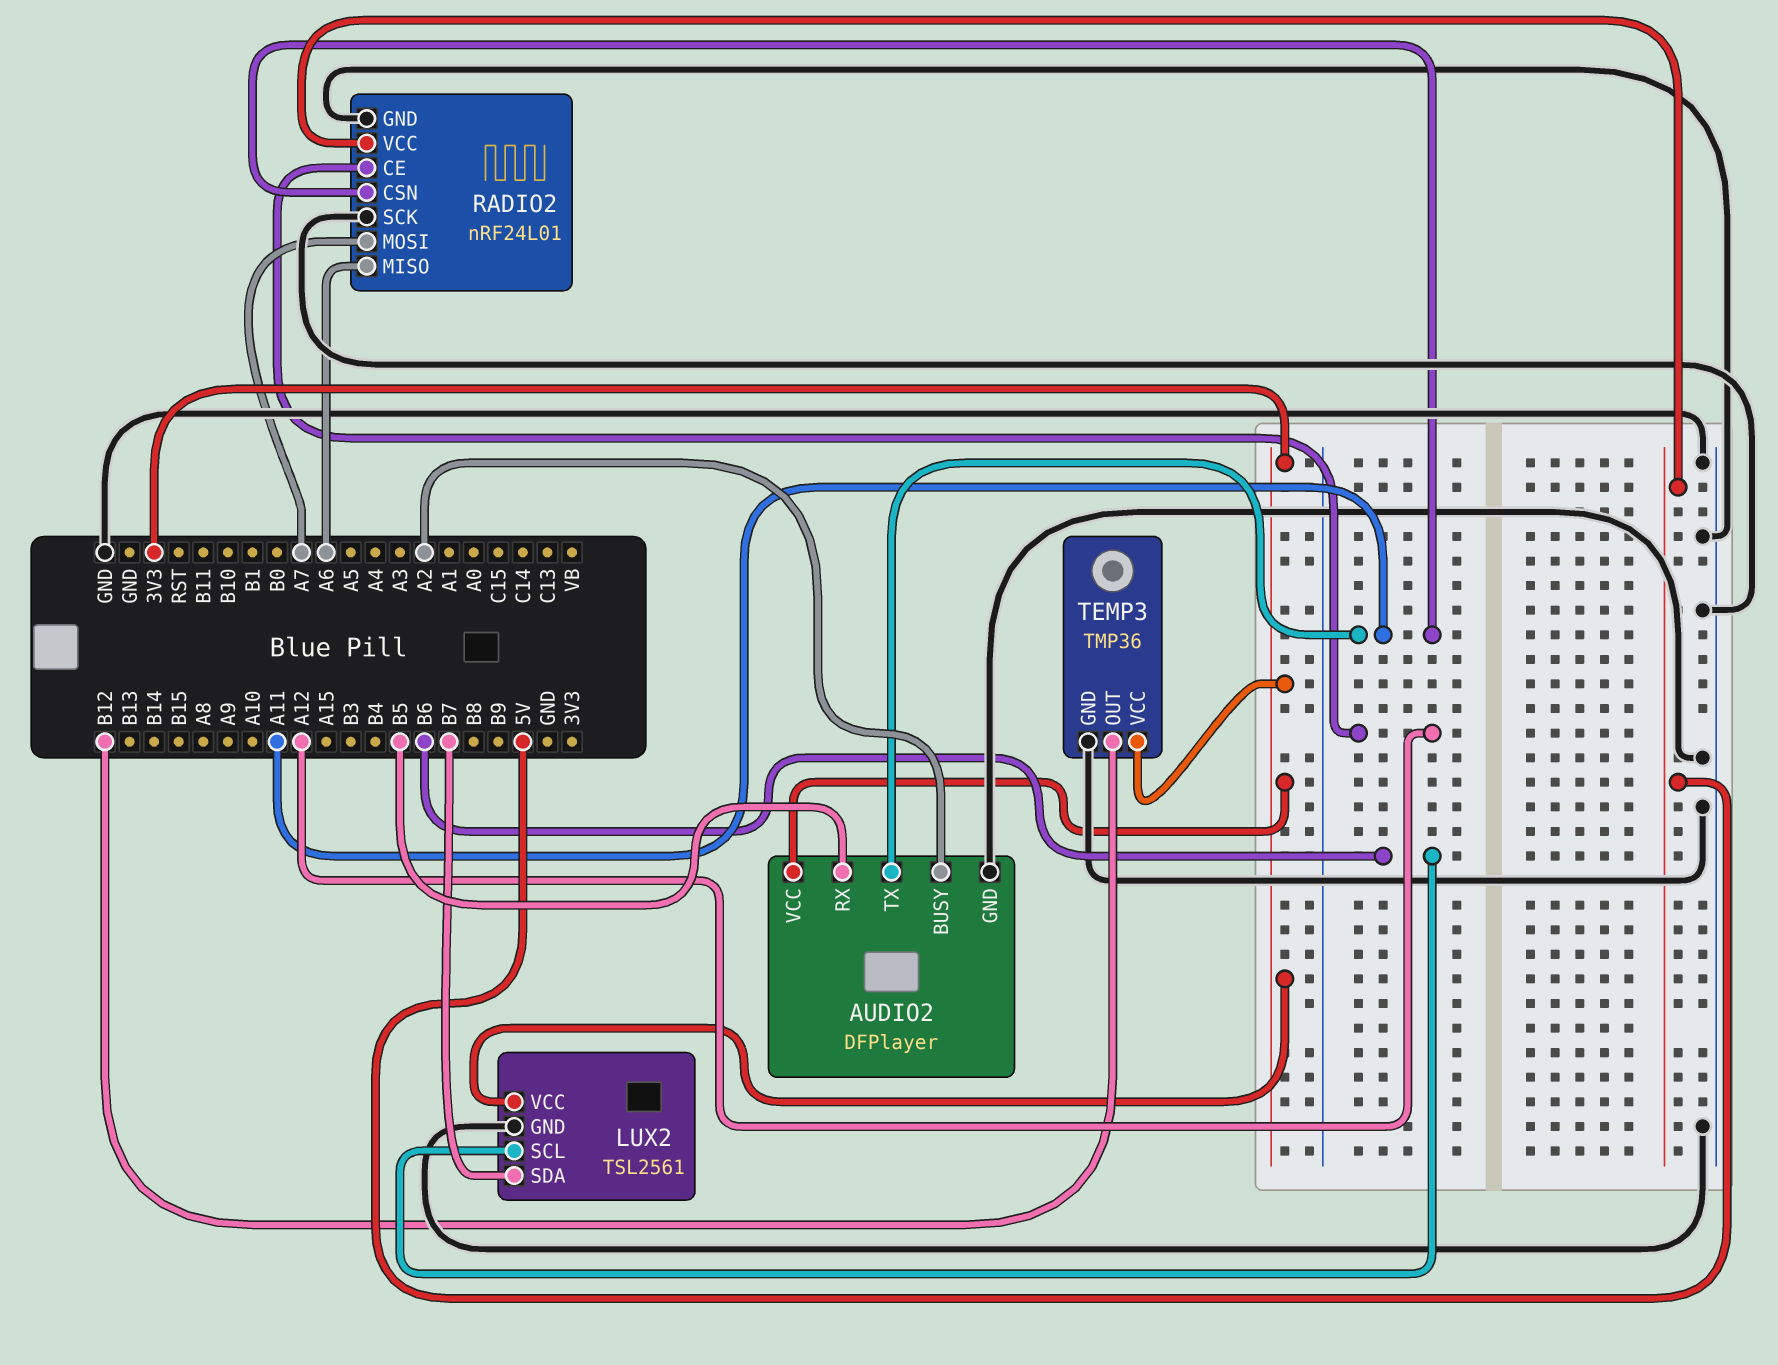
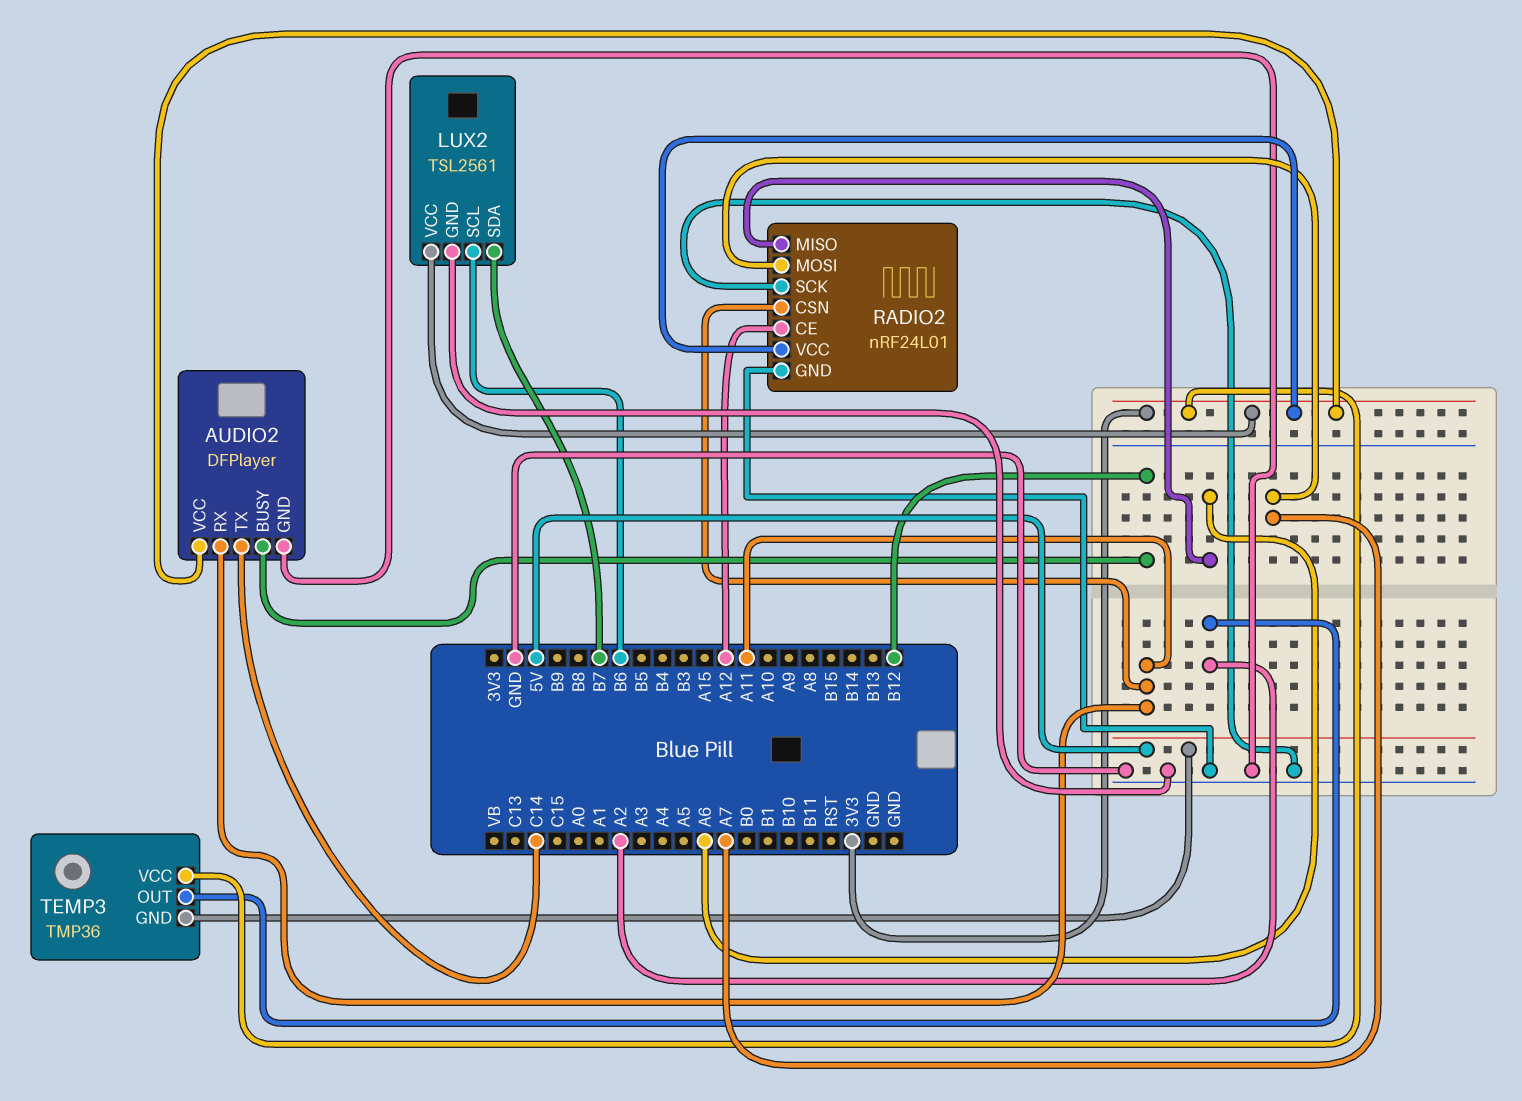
AUDIO2 pin BUSY: A2 -> B12
AUDIO2 pin RX: B5 -> A11
AUDIO2 pin TX: A11 -> C14
RADIO2 pin VCC: 5V -> 3V3
TEMP3 pin GND: GND -> 5V
TEMP3 pin OUT: B12 -> A2

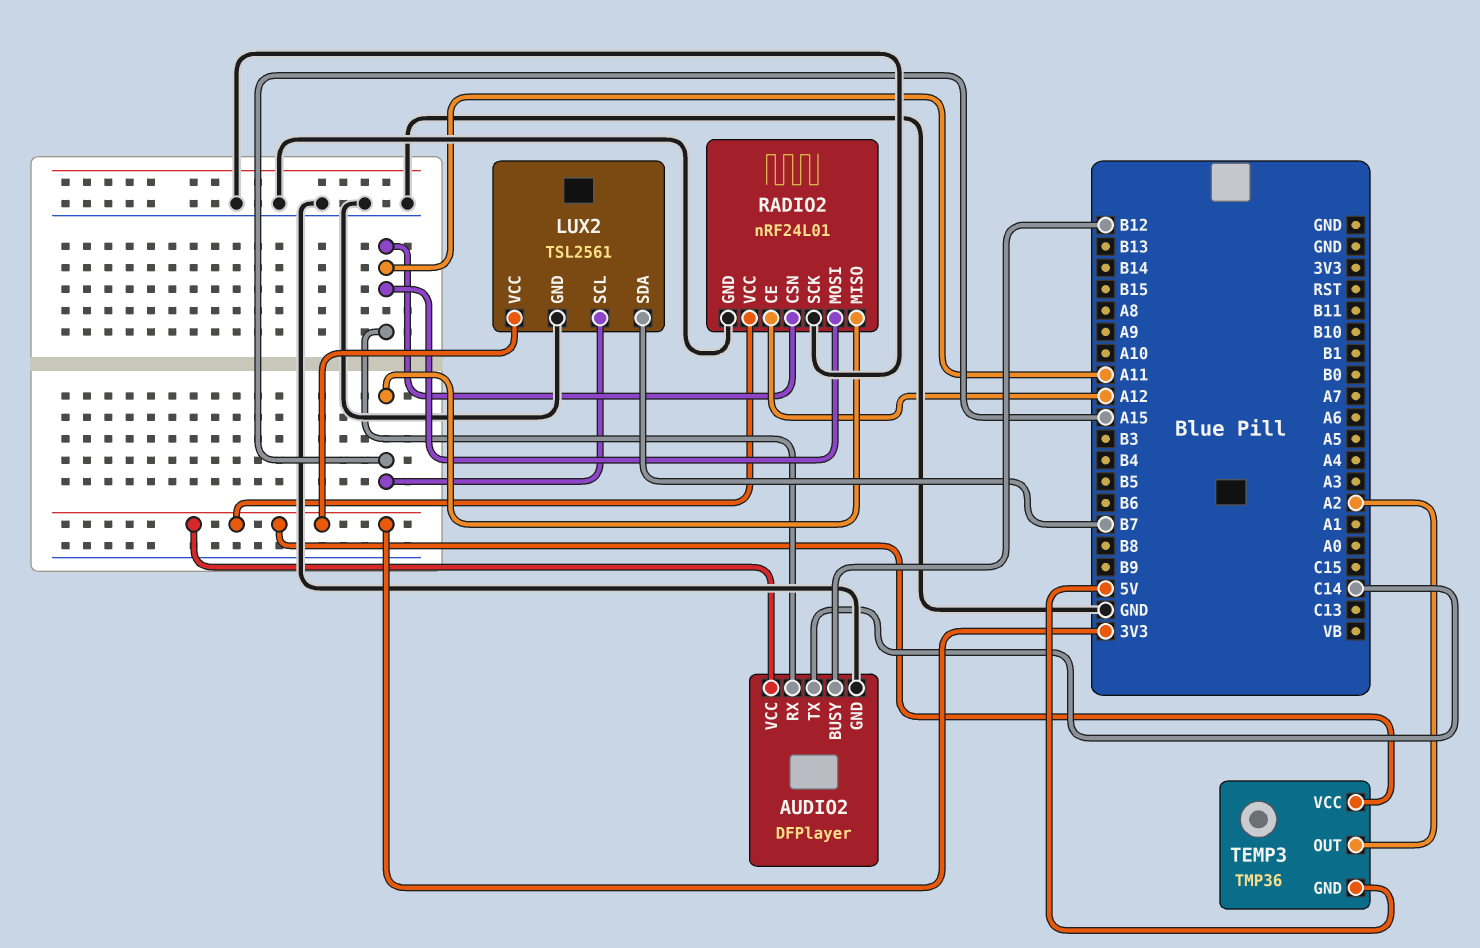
LUX2 pin SCL: B6 -> A15
RADIO2 pin MISO: A6 -> A15
RADIO2 pin MOSI: A7 -> A11

